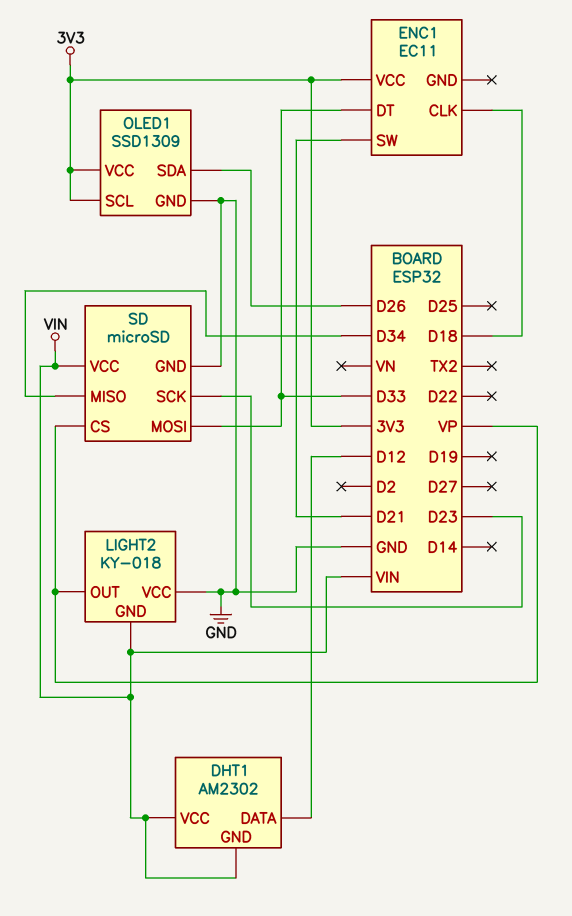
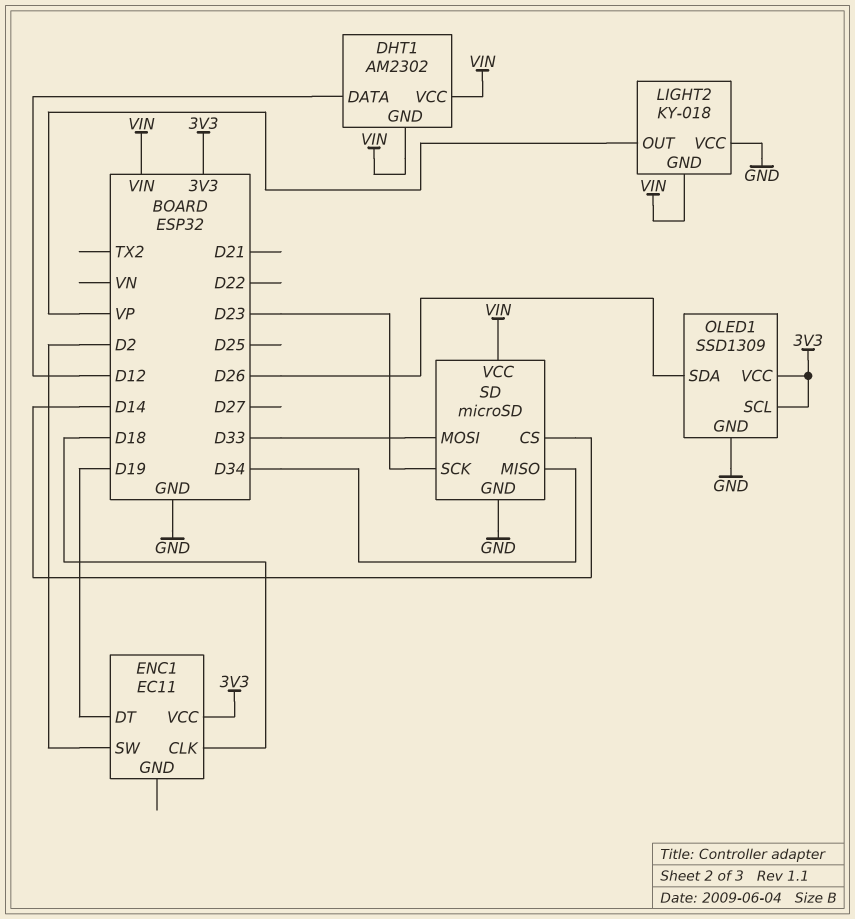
ENC1 pin DT: D33 -> D19
ENC1 pin SW: D21 -> D2
SD pin CS: VP -> D14

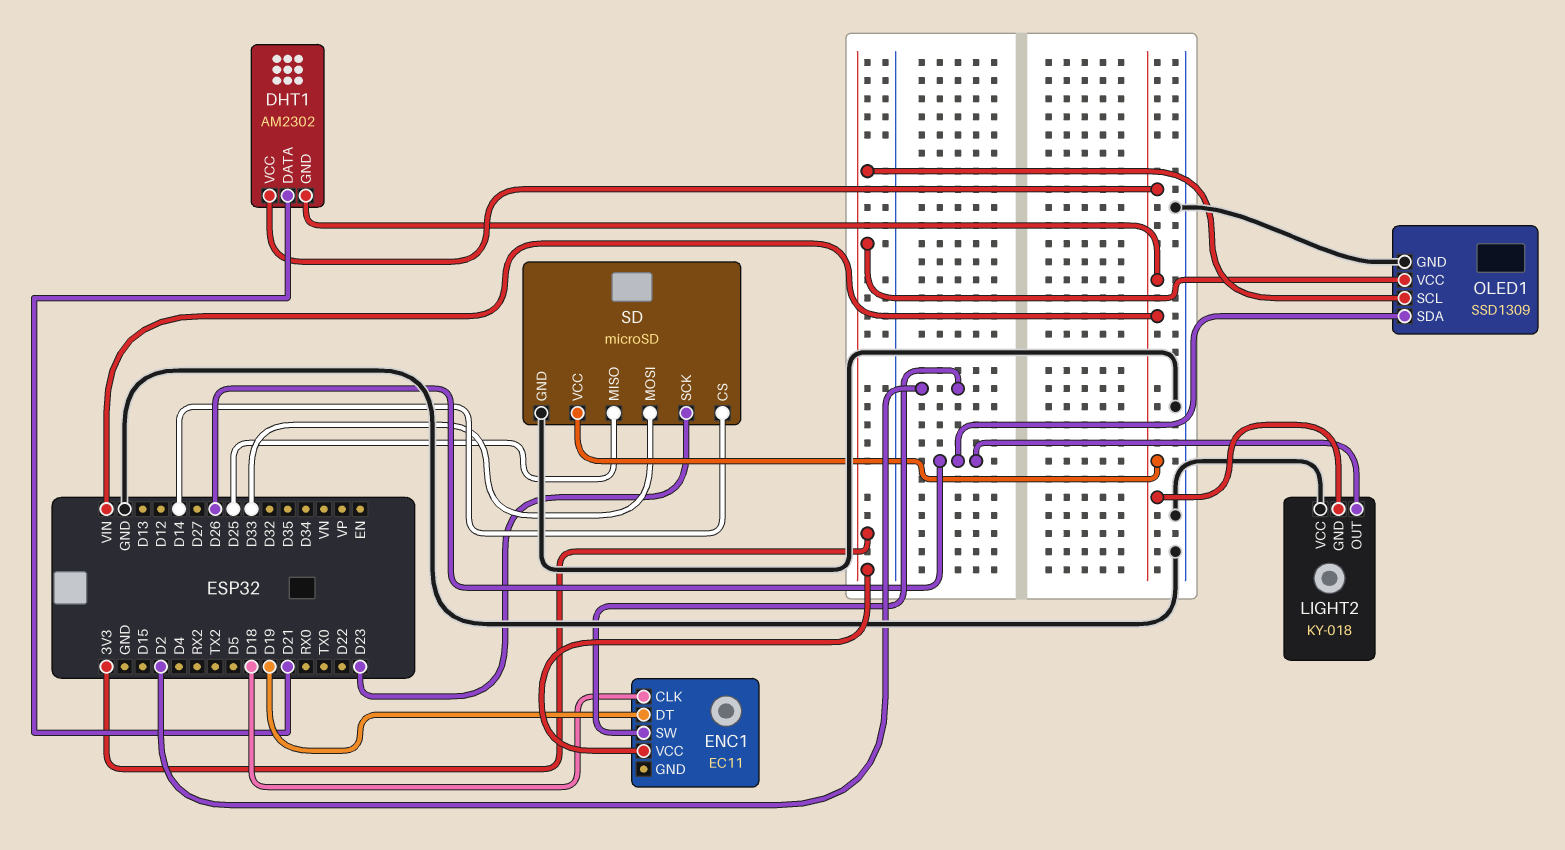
DHT1 pin DATA: D12 -> D21
LIGHT2 pin OUT: VP -> D26
SD pin MISO: D34 -> D25

